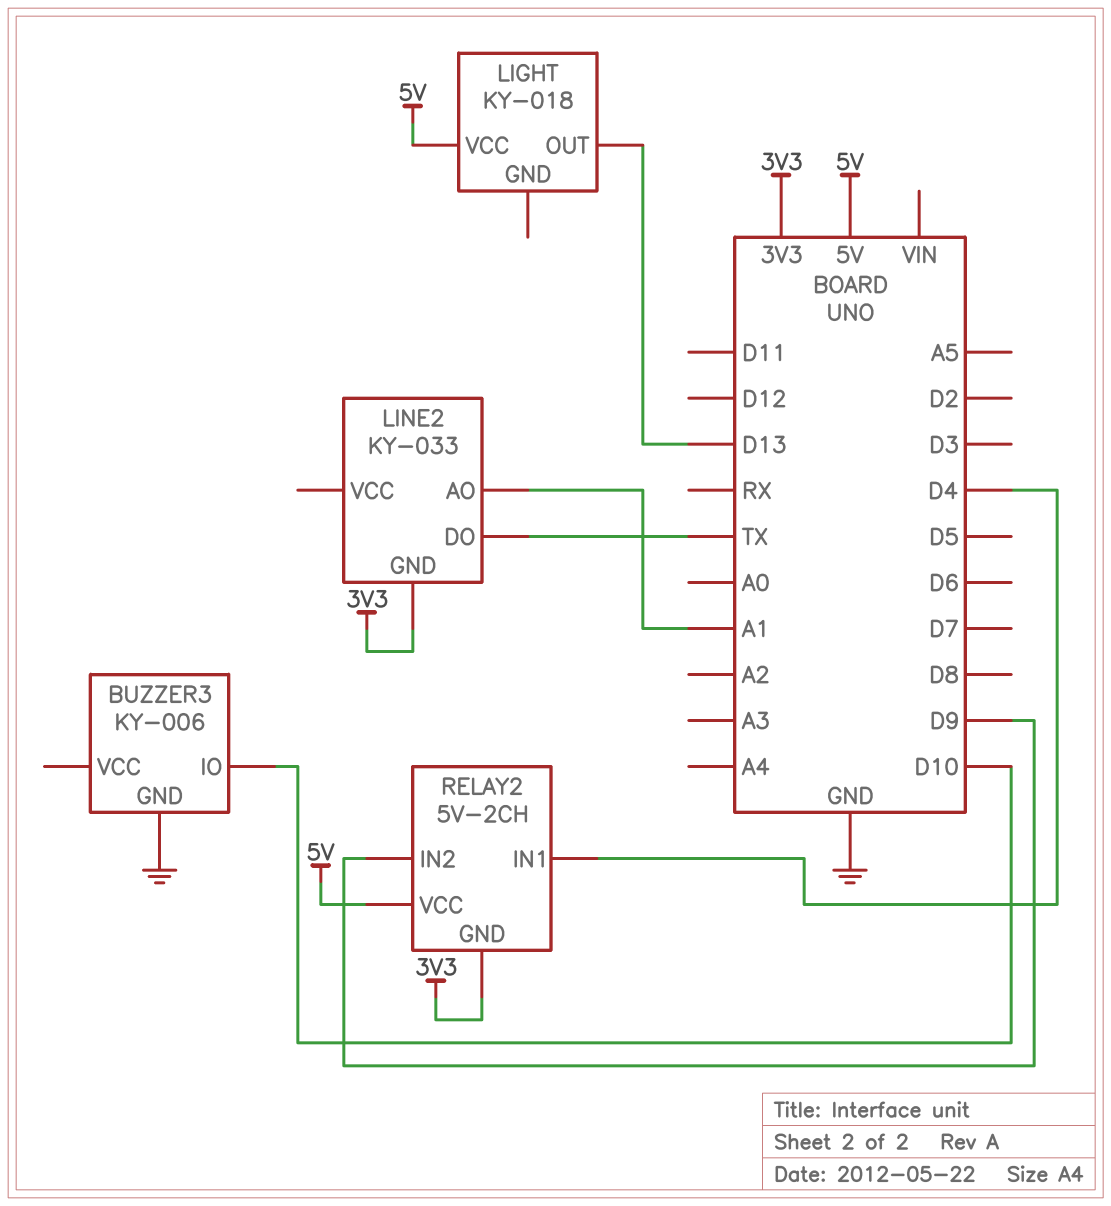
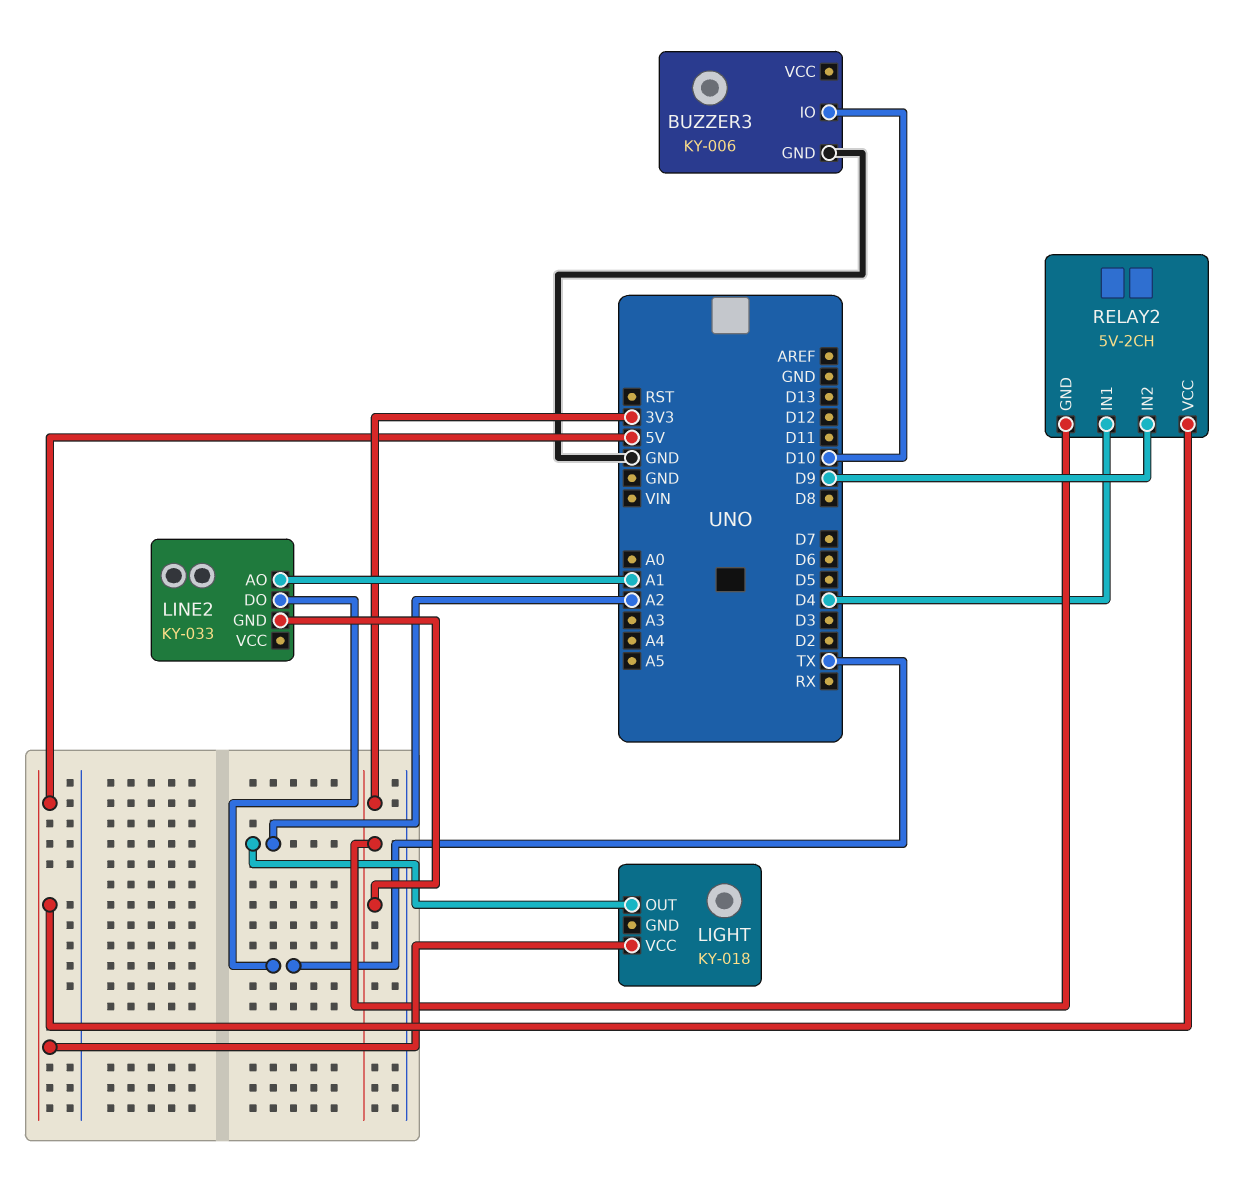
LIGHT pin OUT: D13 -> A2

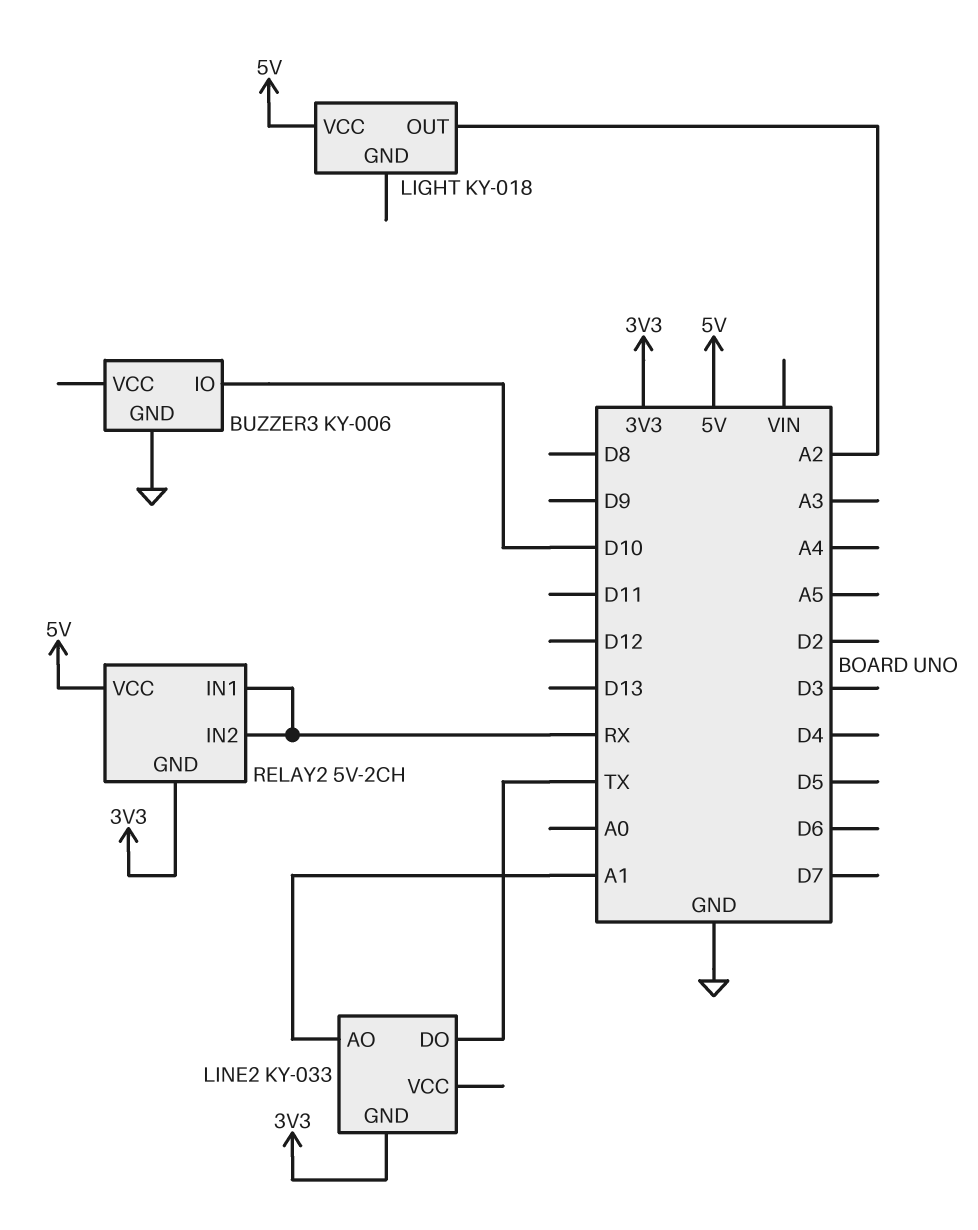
RELAY2 pin IN1: D4 -> RX
RELAY2 pin IN2: D9 -> RX

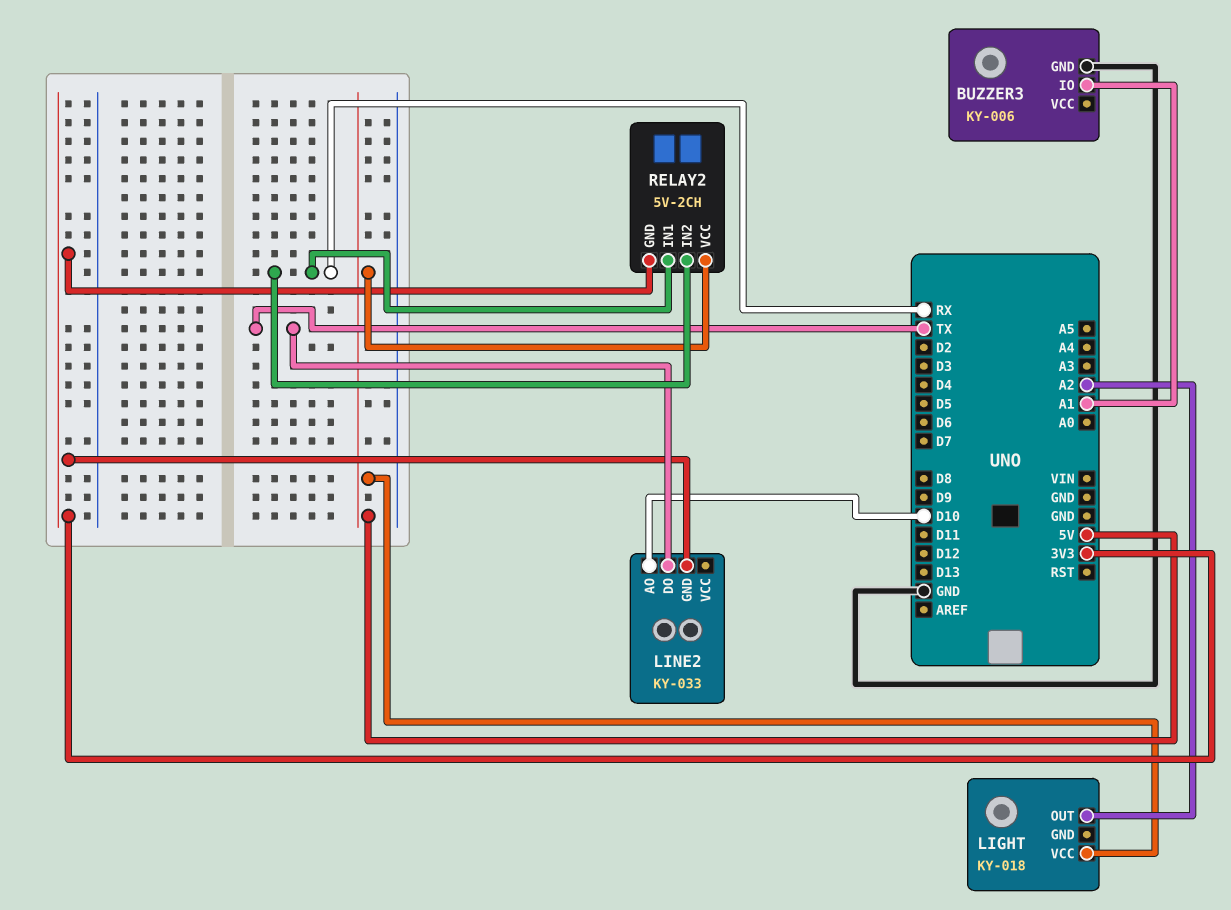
BUZZER3 pin IO: D10 -> A1
LINE2 pin AO: A1 -> D10

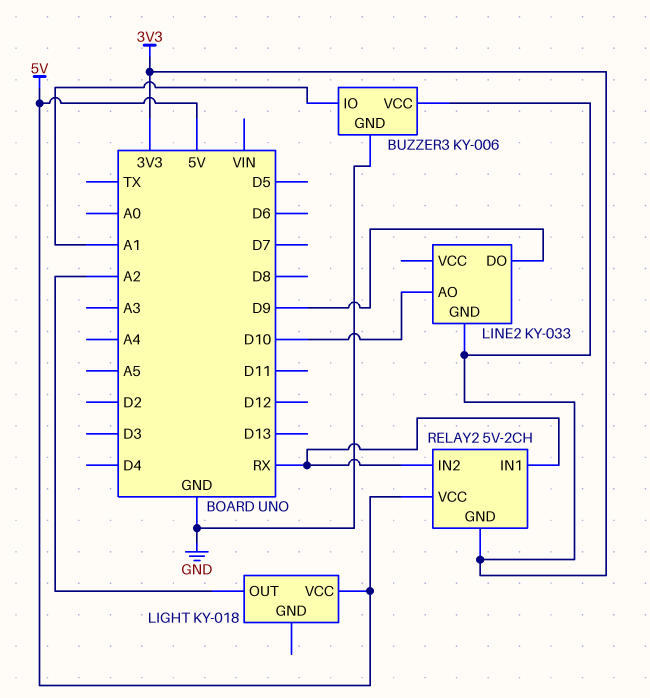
BUZZER3 pin VCC: none -> 3V3
LINE2 pin DO: TX -> D9

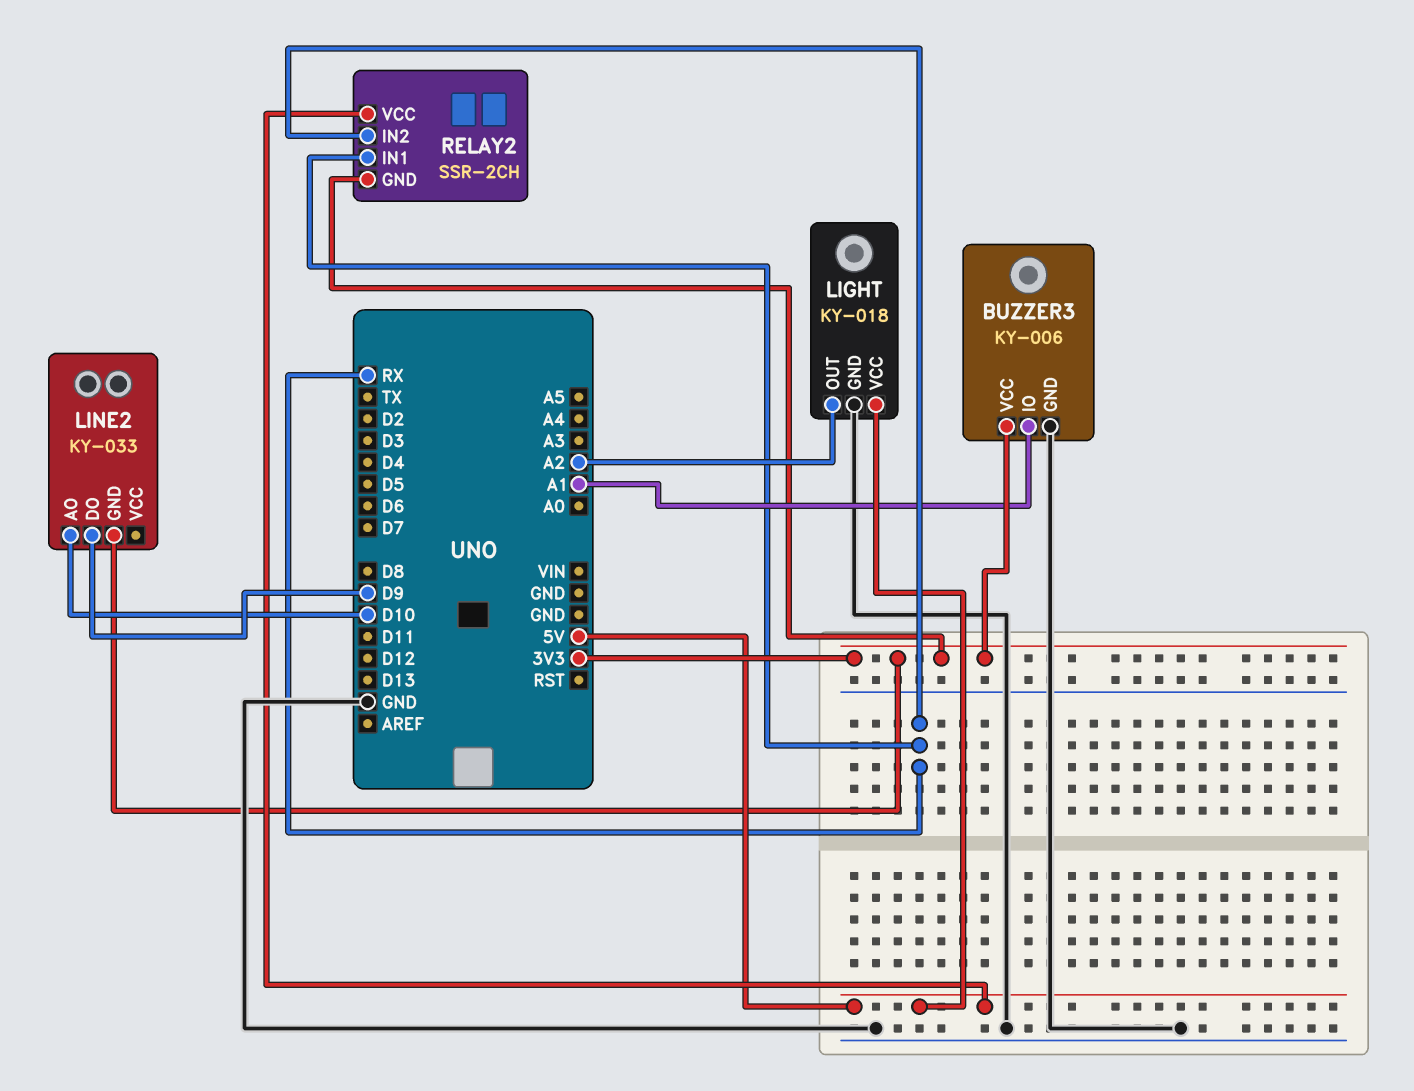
LIGHT pin GND: none -> GND
RELAY2: 5V-2CH -> SSR-2CH

